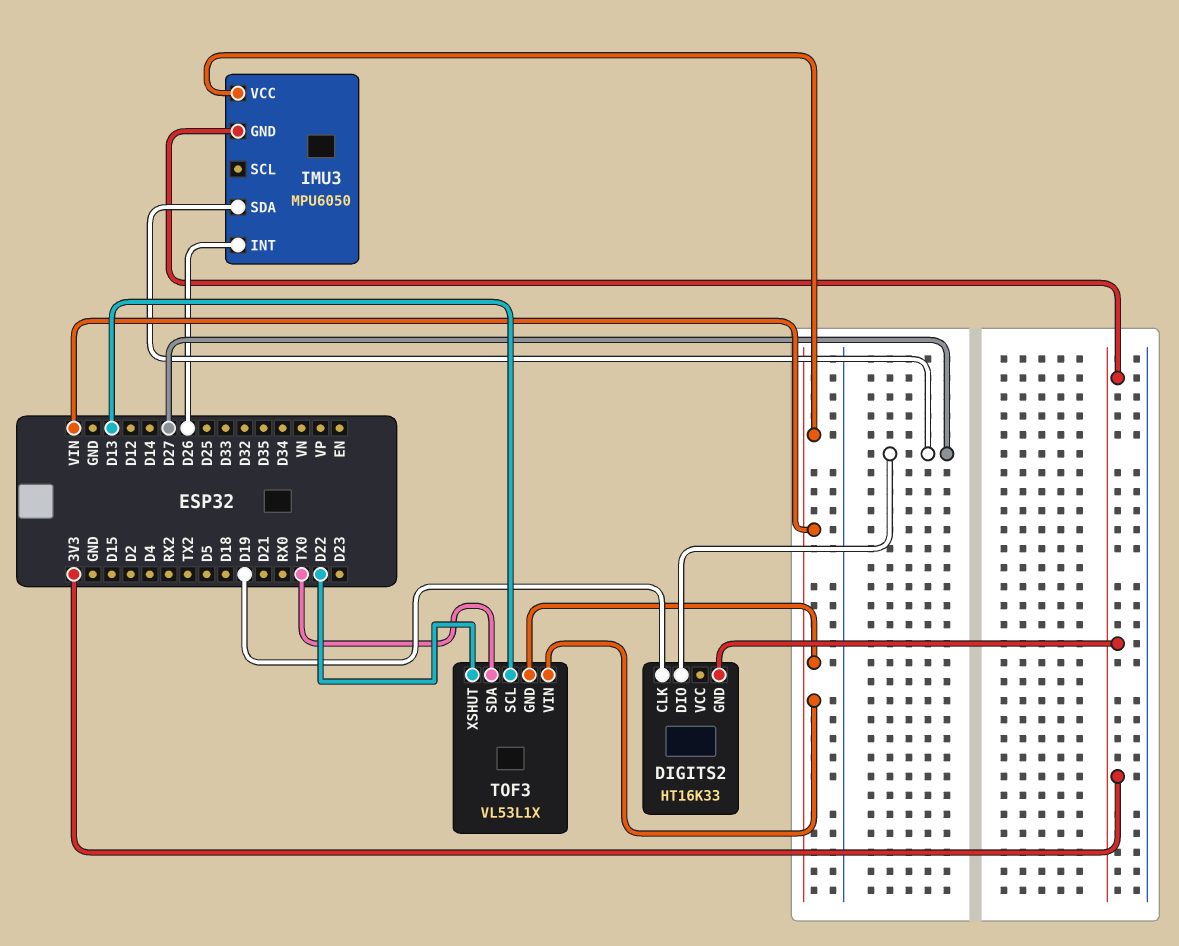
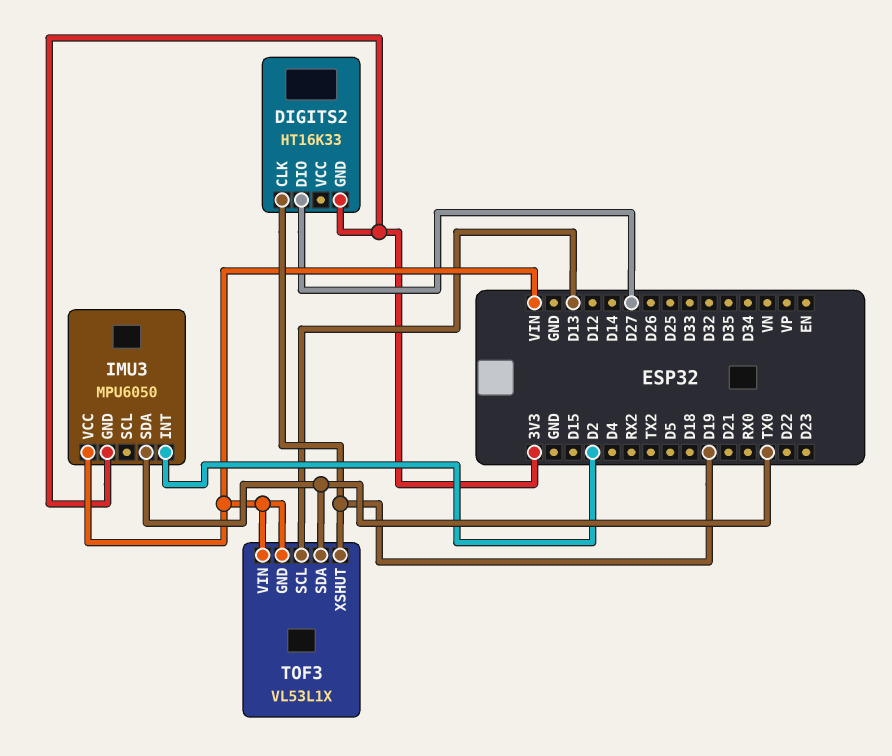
IMU3 pin INT: D26 -> D2
IMU3 pin SDA: D27 -> TX0
TOF3 pin XSHUT: D22 -> D19

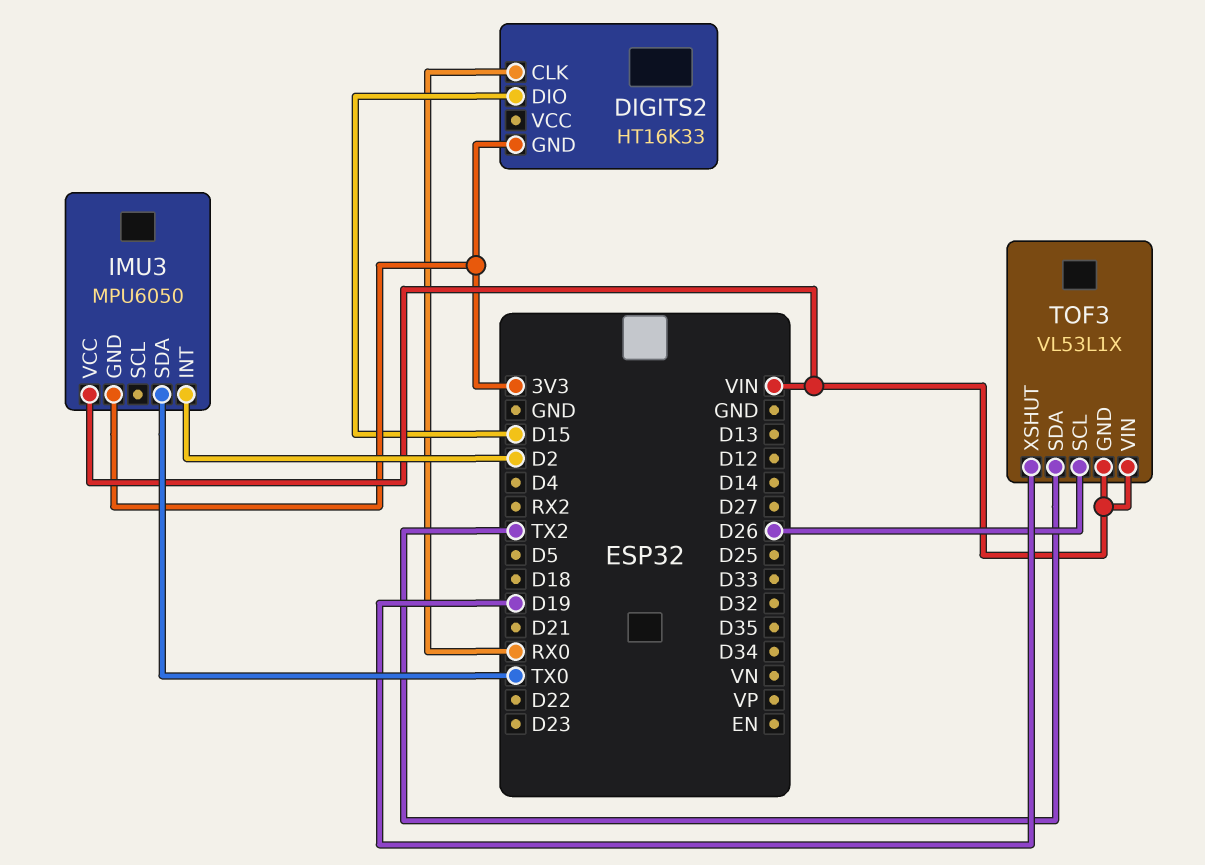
DIGITS2 pin CLK: D19 -> RX0
DIGITS2 pin DIO: D27 -> D15
TOF3 pin SCL: D13 -> D26
TOF3 pin SDA: TX0 -> TX2

